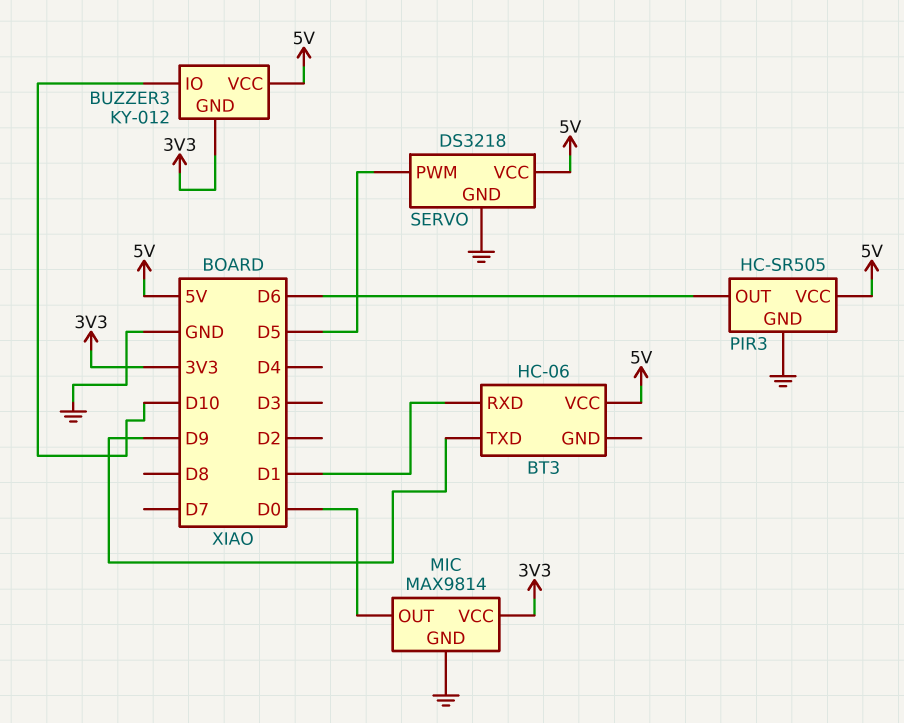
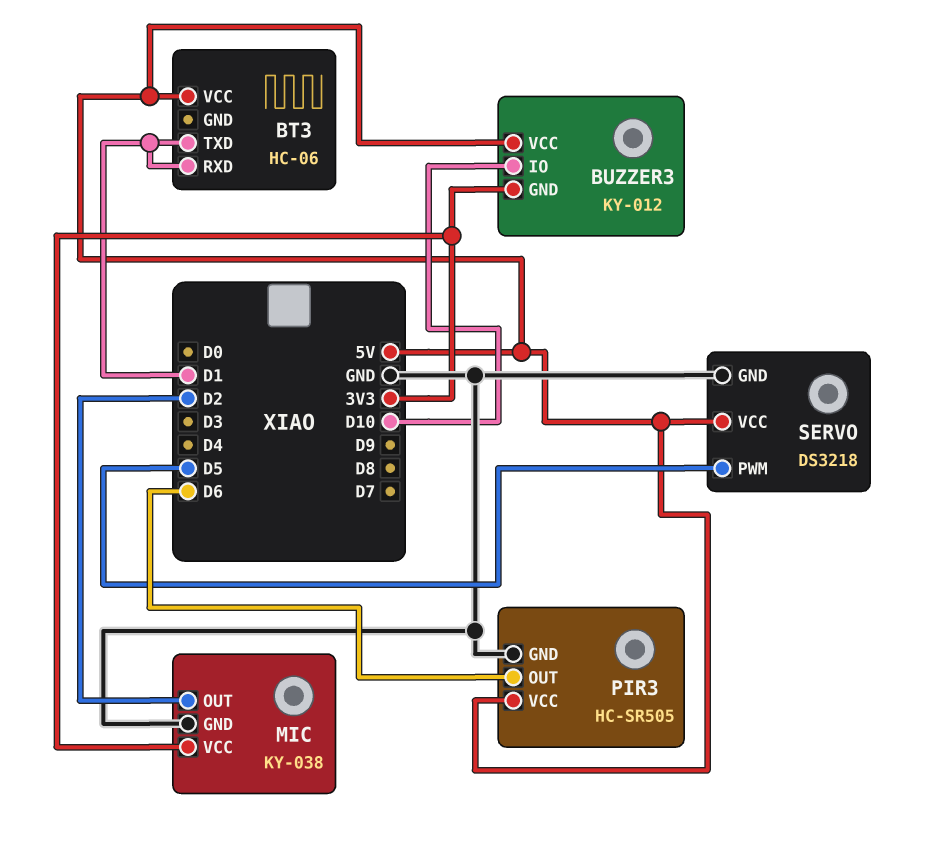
BT3 pin TXD: D9 -> D1
MIC: MAX9814 -> KY-038
MIC pin OUT: D0 -> D2

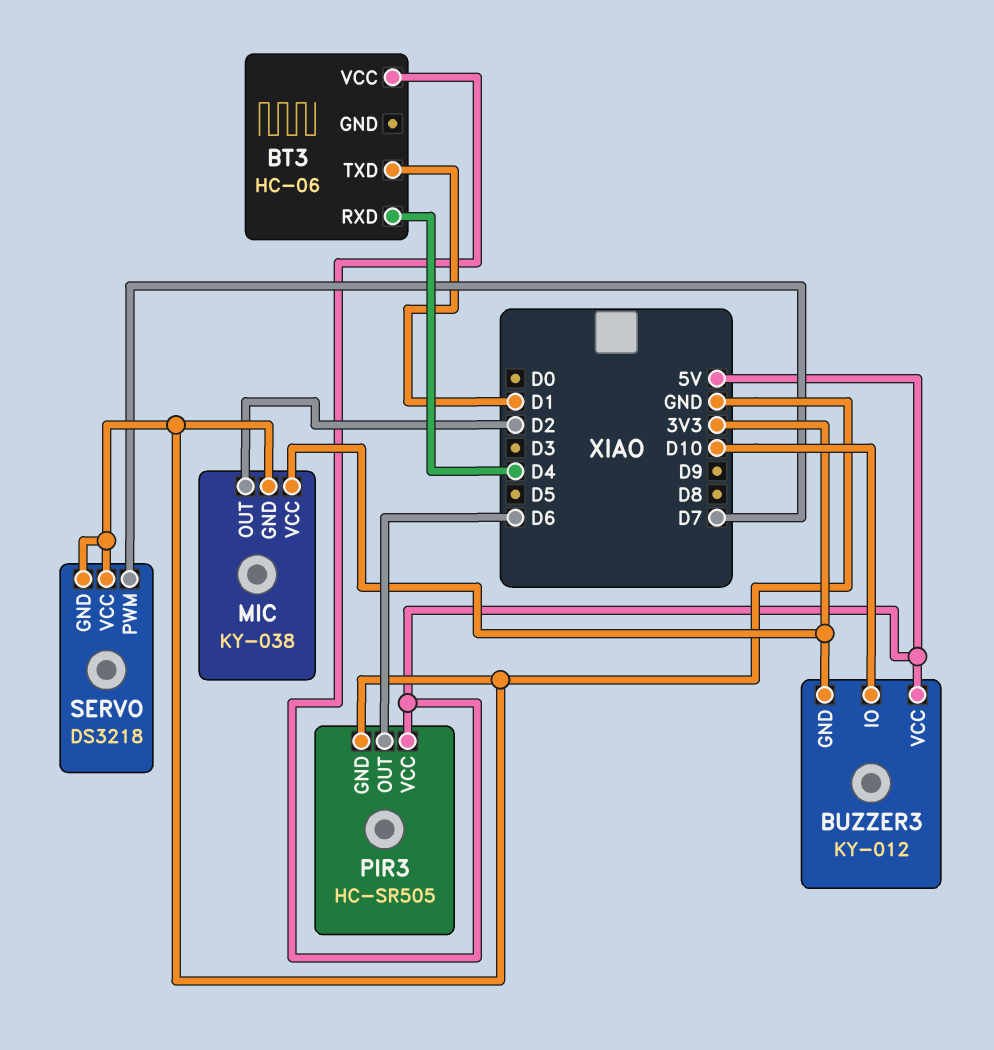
BT3 pin RXD: D1 -> D4
SERVO pin PWM: D5 -> D7
SERVO pin VCC: 5V -> GND

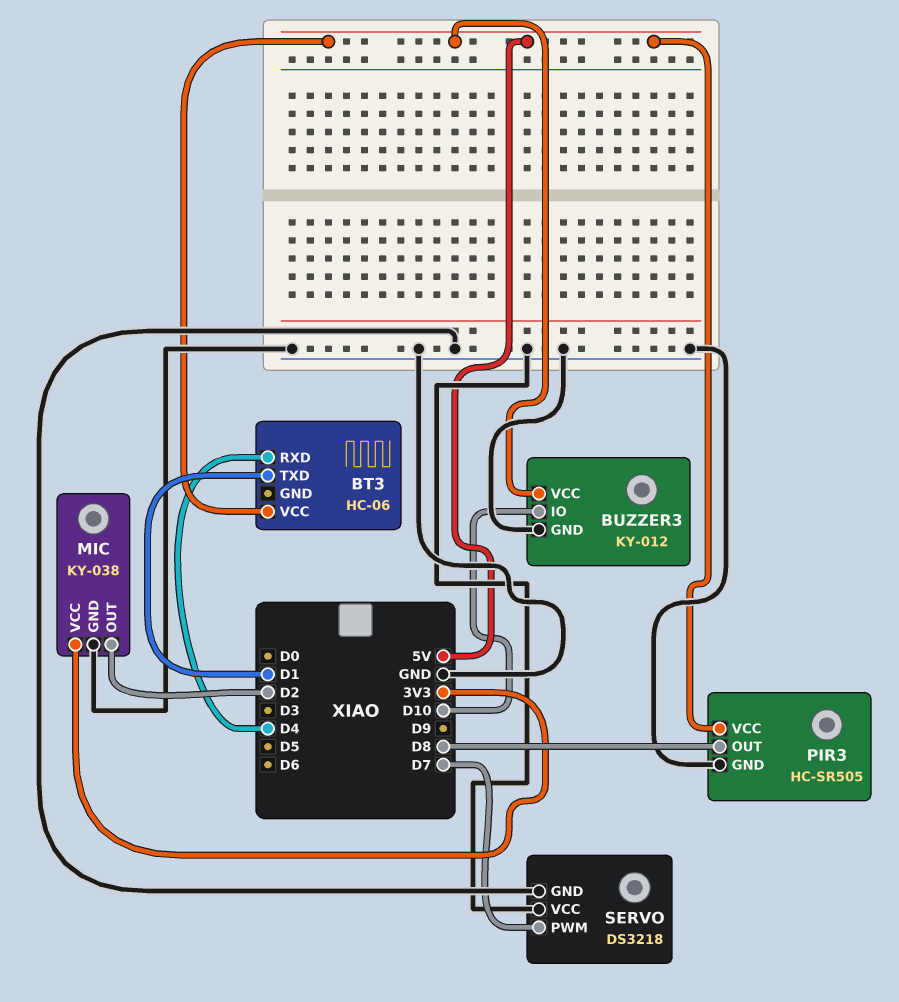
BUZZER3 pin GND: 3V3 -> GND
PIR3 pin OUT: D6 -> D8

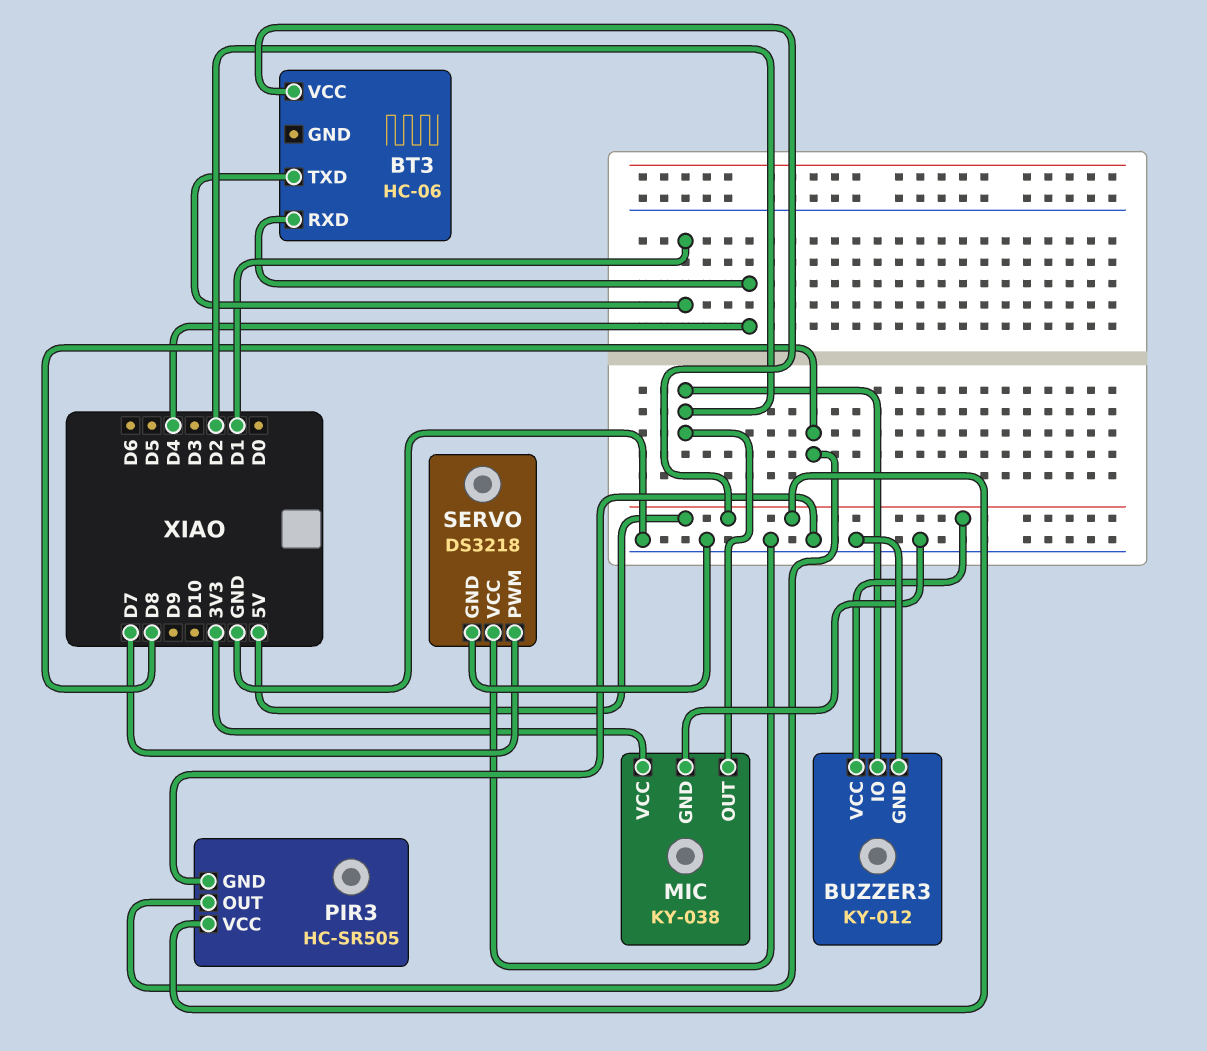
BUZZER3 pin IO: D10 -> D2

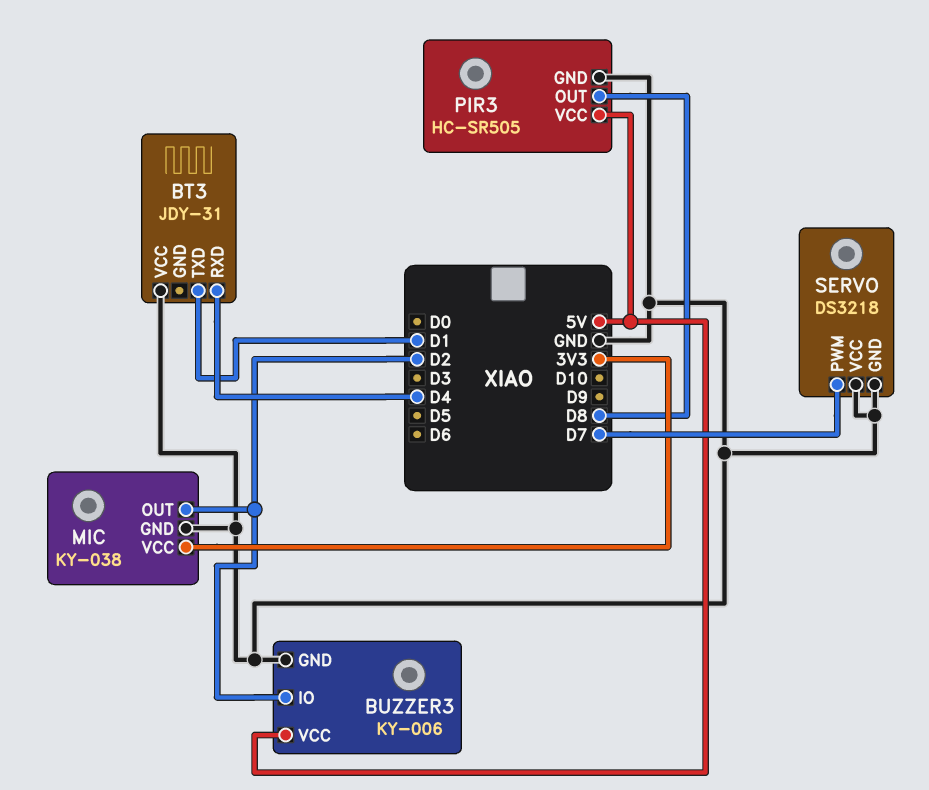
BT3: HC-06 -> JDY-31
BT3 pin VCC: 5V -> GND
BUZZER3: KY-012 -> KY-006

